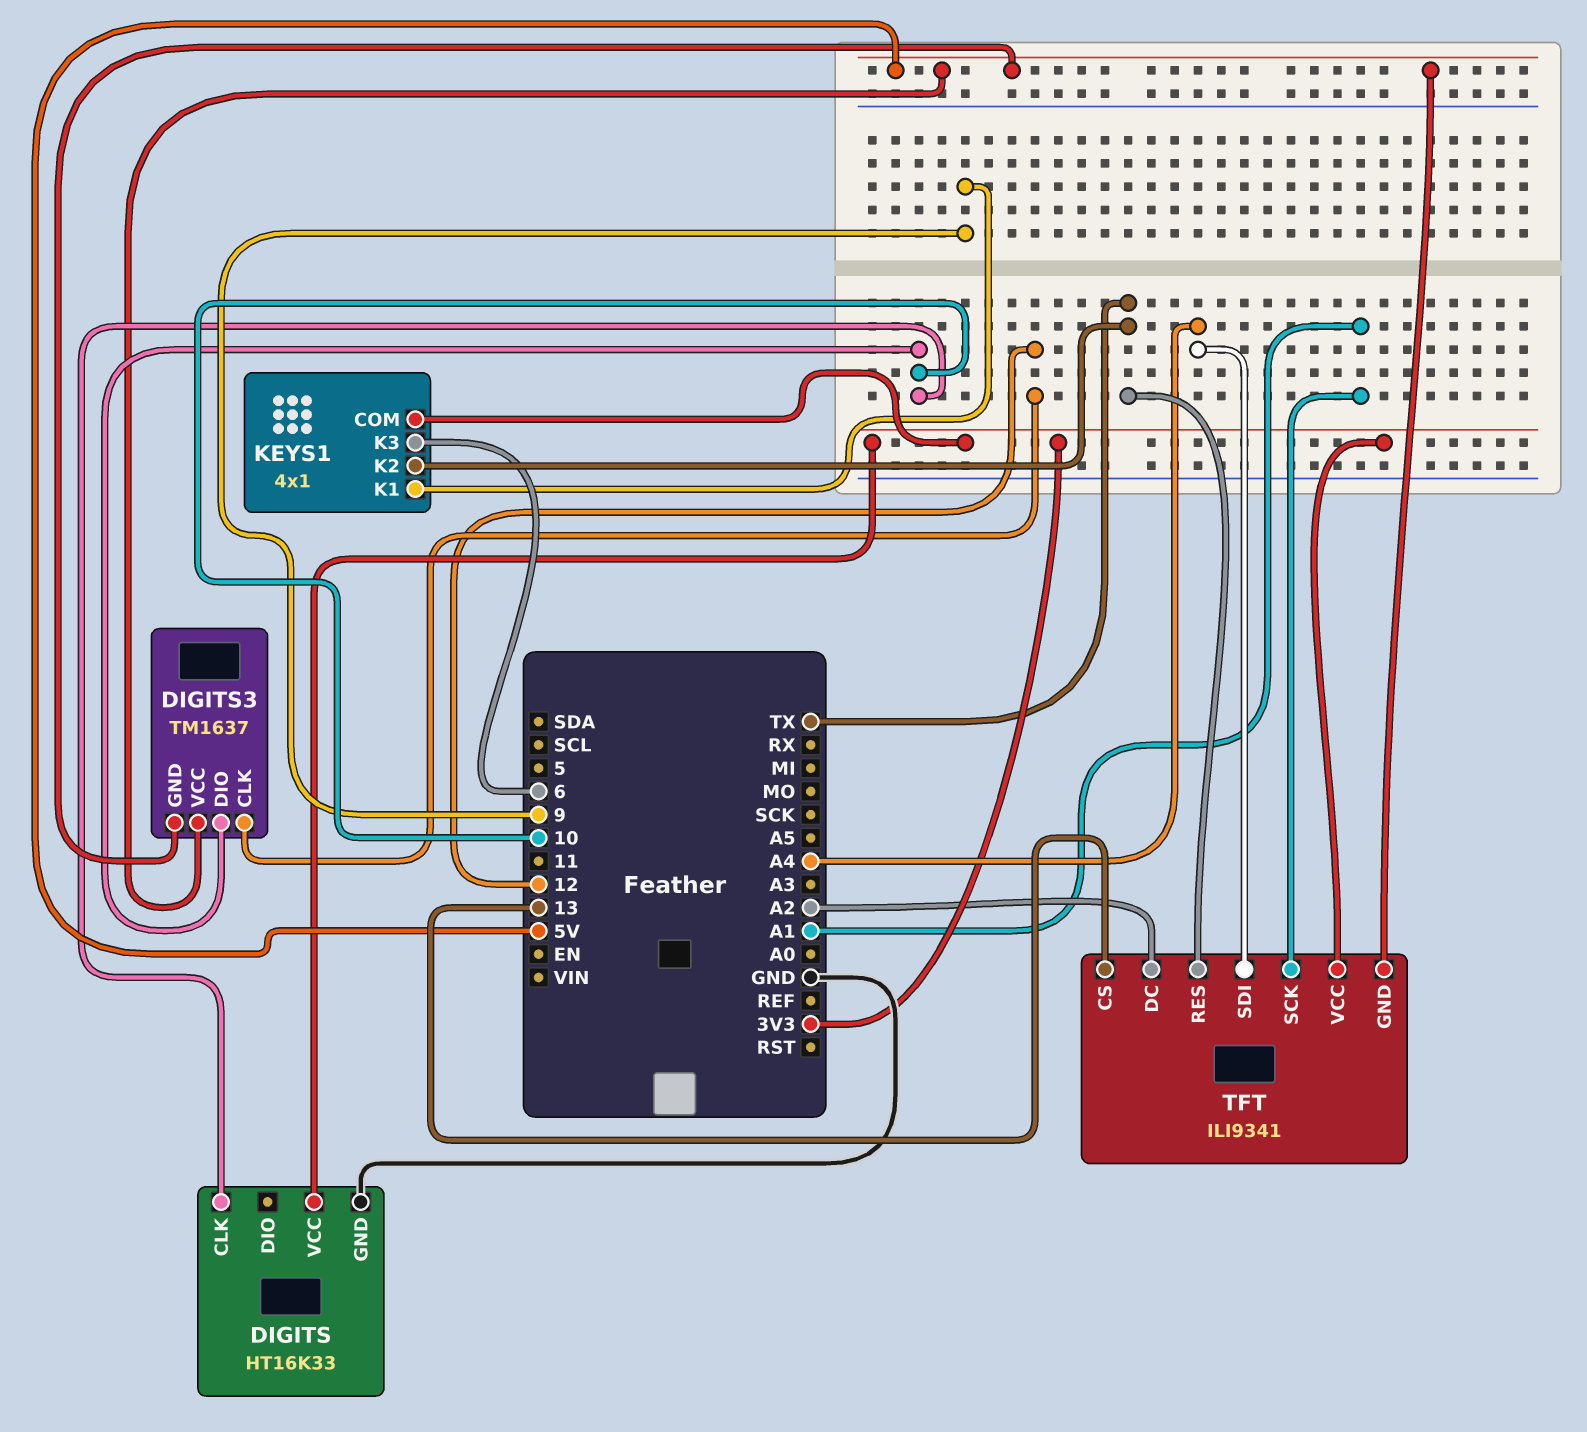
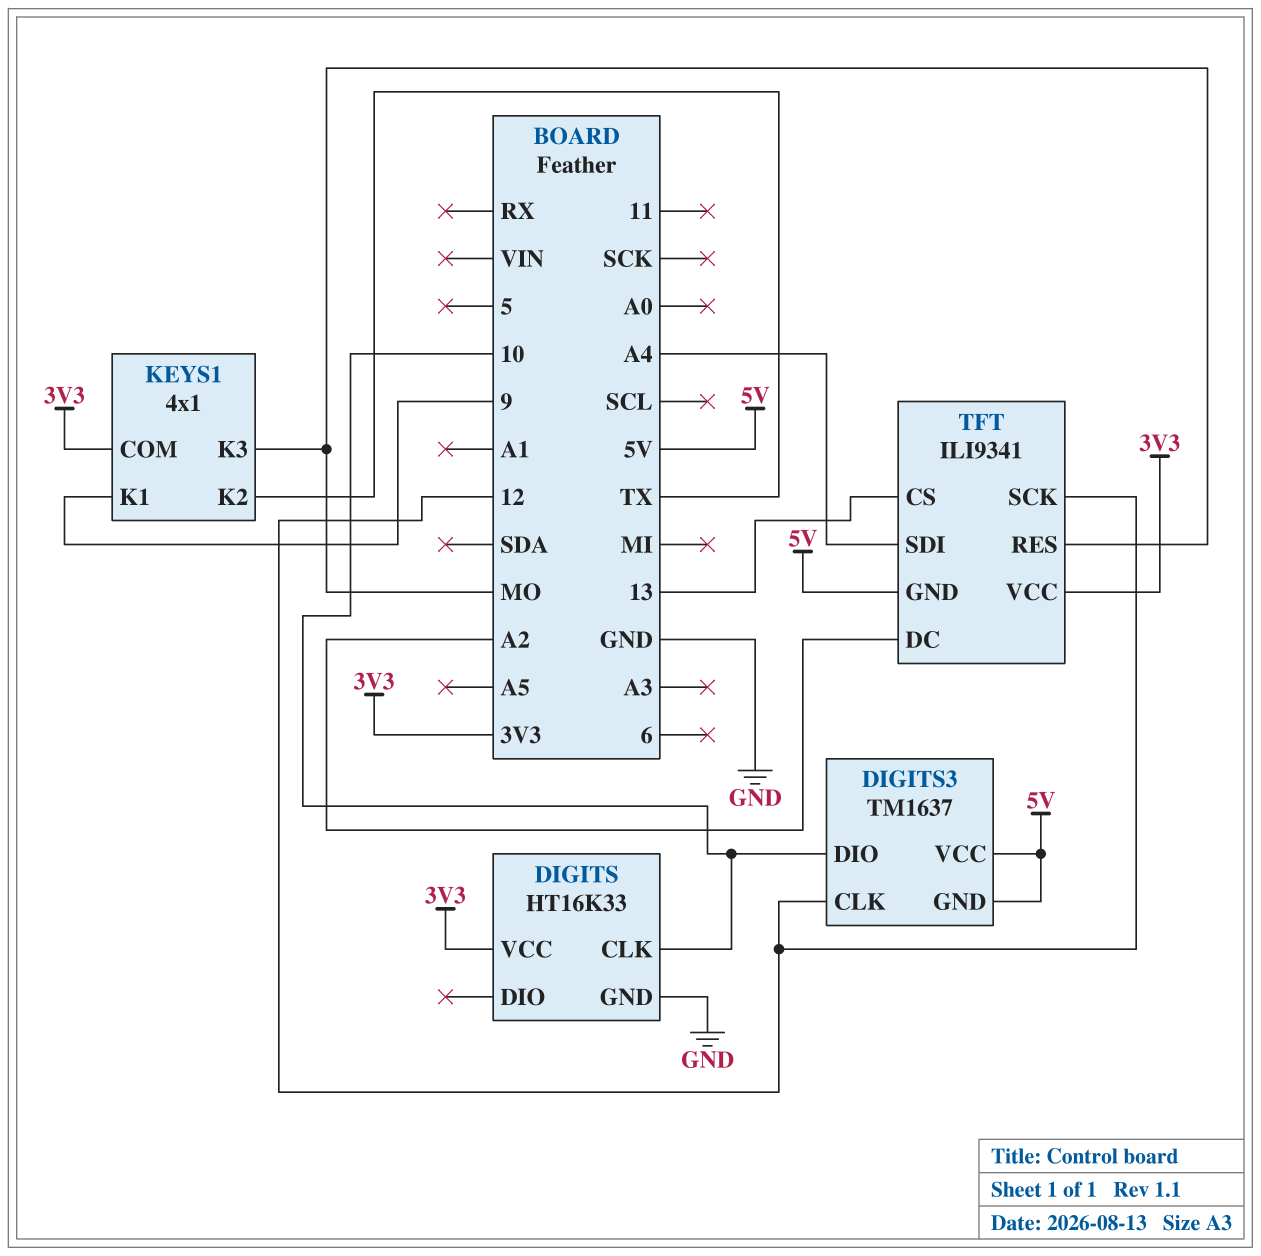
KEYS1 pin K3: 6 -> MO
TFT pin RES: TX -> MO
TFT pin SCK: A1 -> 12

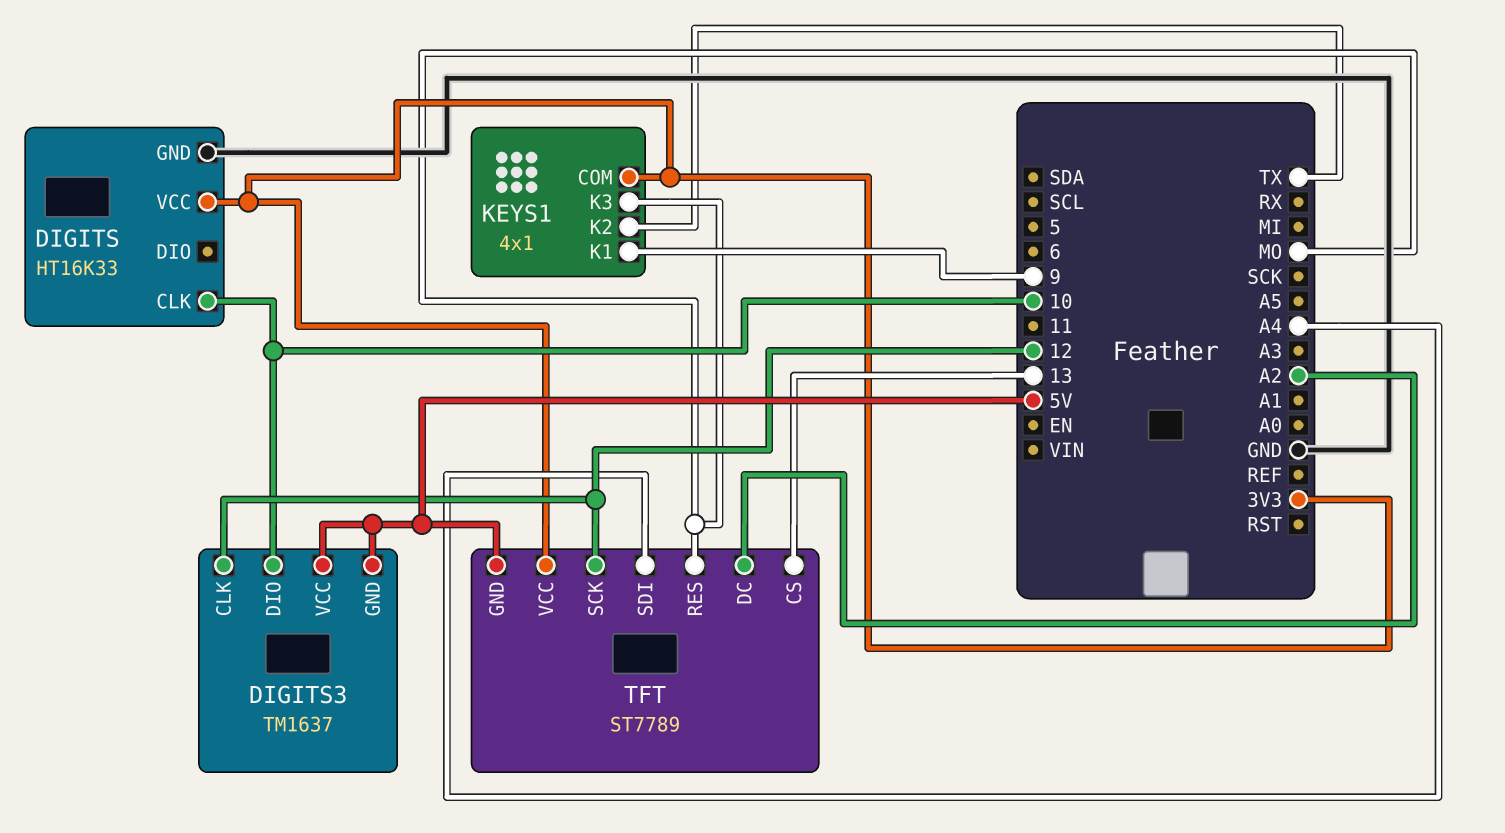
TFT: ILI9341 -> ST7789

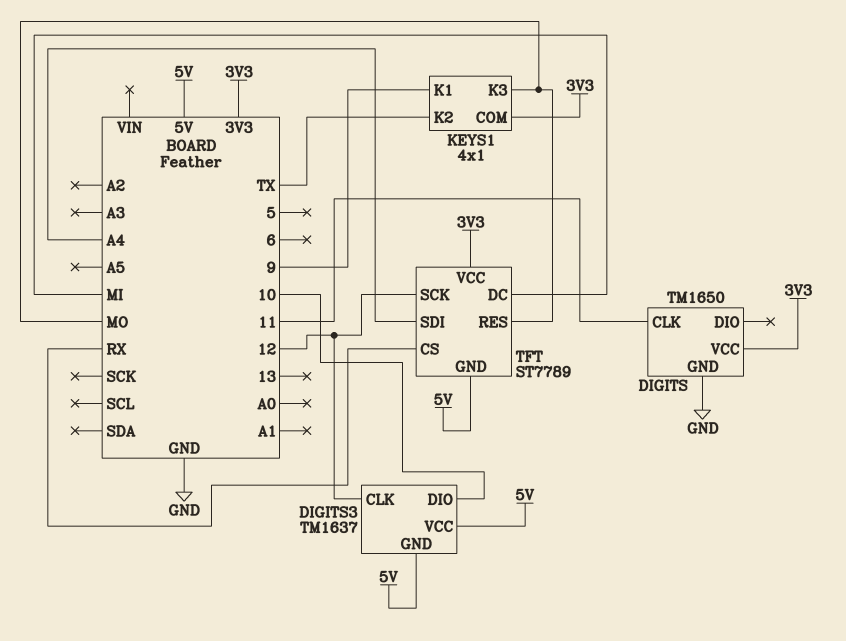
DIGITS: HT16K33 -> TM1650
DIGITS pin CLK: 10 -> 11
TFT pin CS: 13 -> RX
TFT pin DC: A2 -> MI

